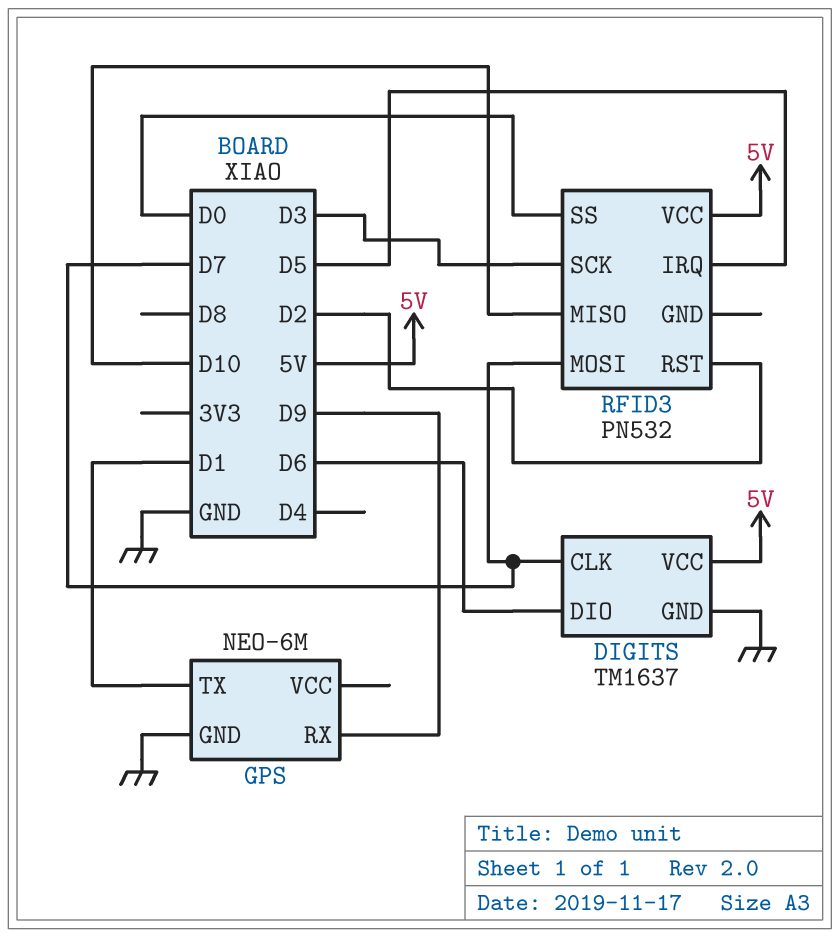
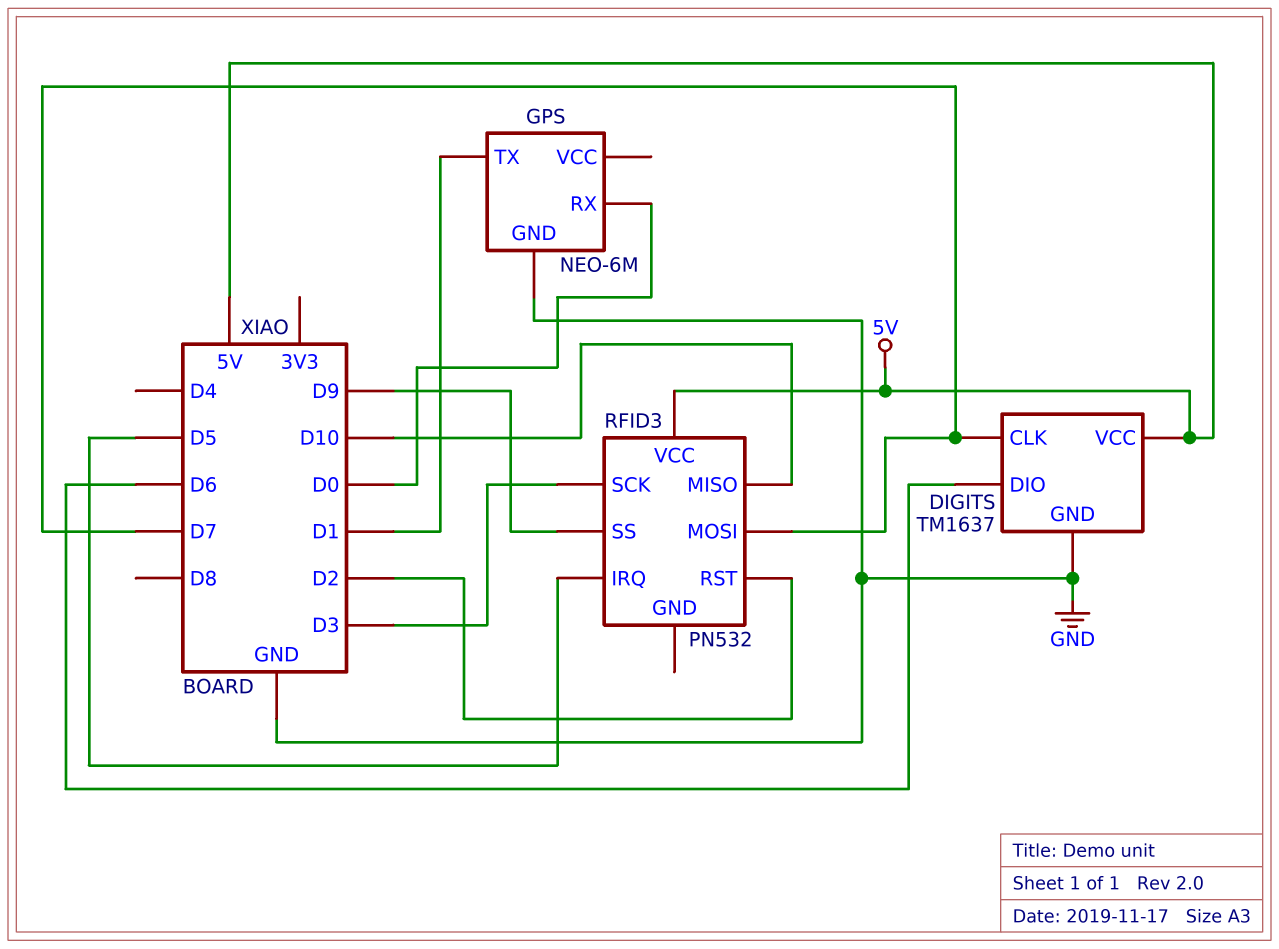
GPS pin RX: D9 -> D0
RFID3 pin SS: D0 -> D9

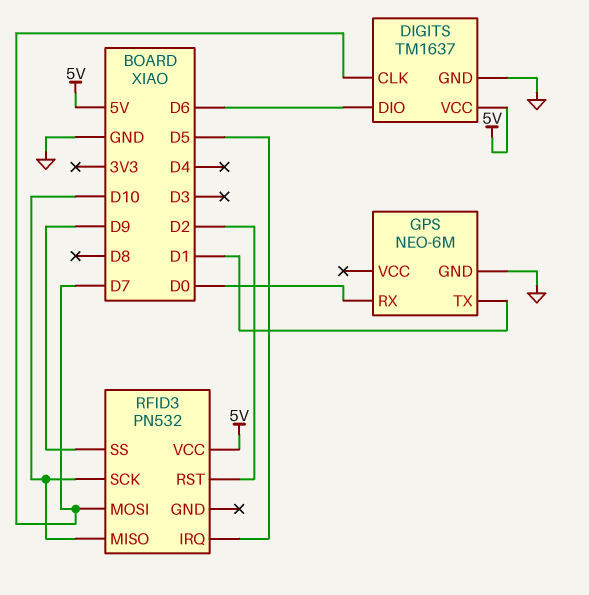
RFID3 pin SCK: D3 -> D10

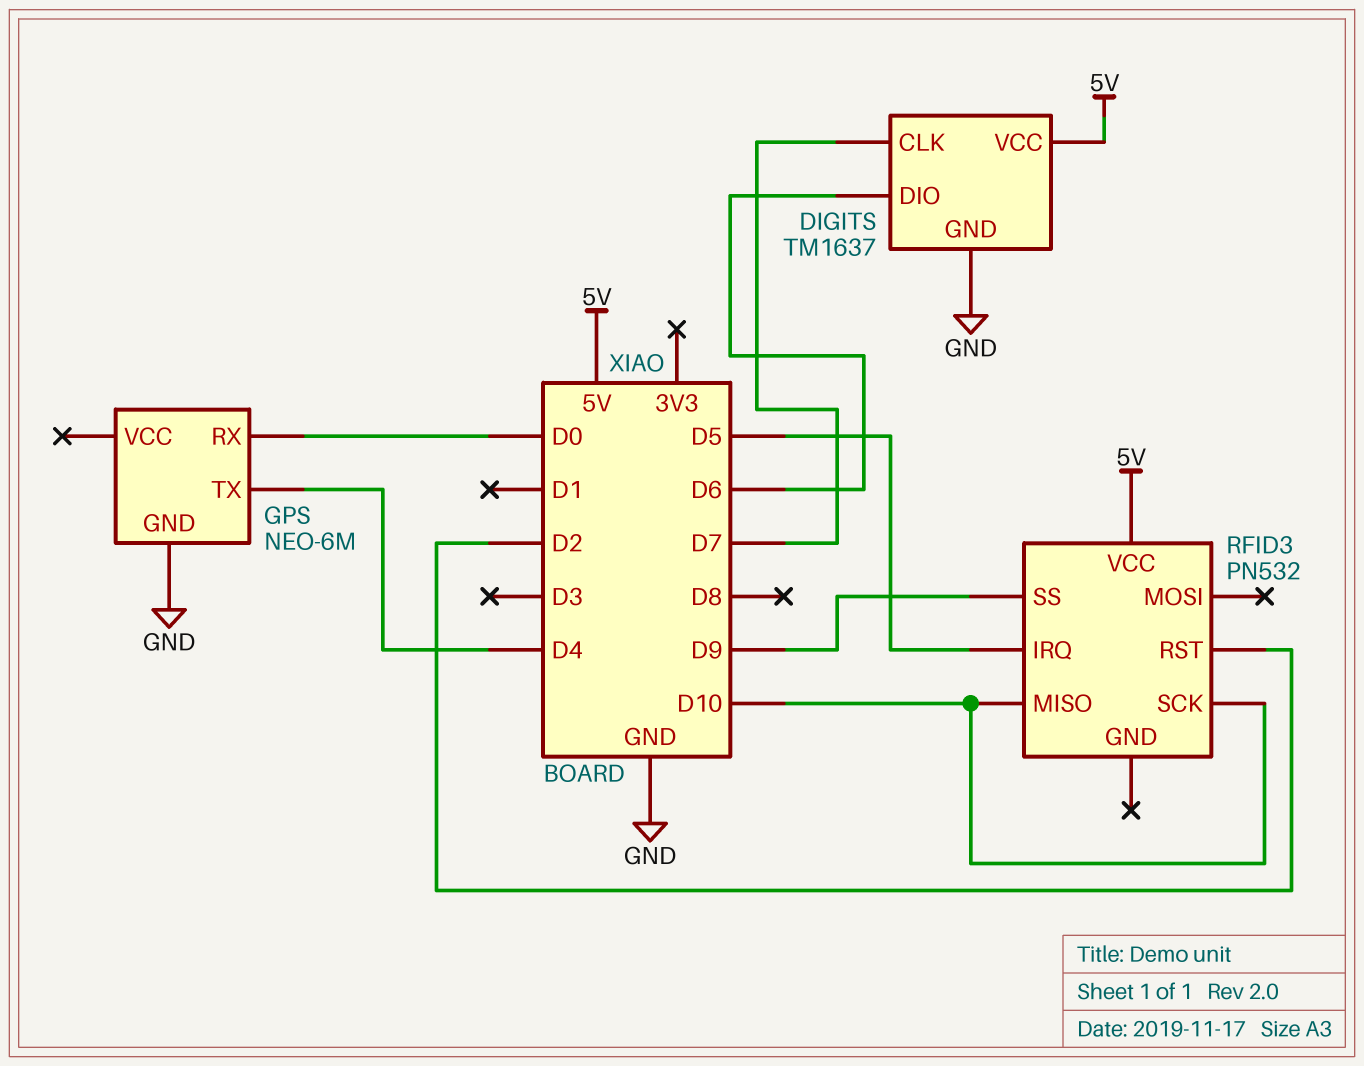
GPS pin TX: D1 -> D4
RFID3 pin MOSI: D7 -> none

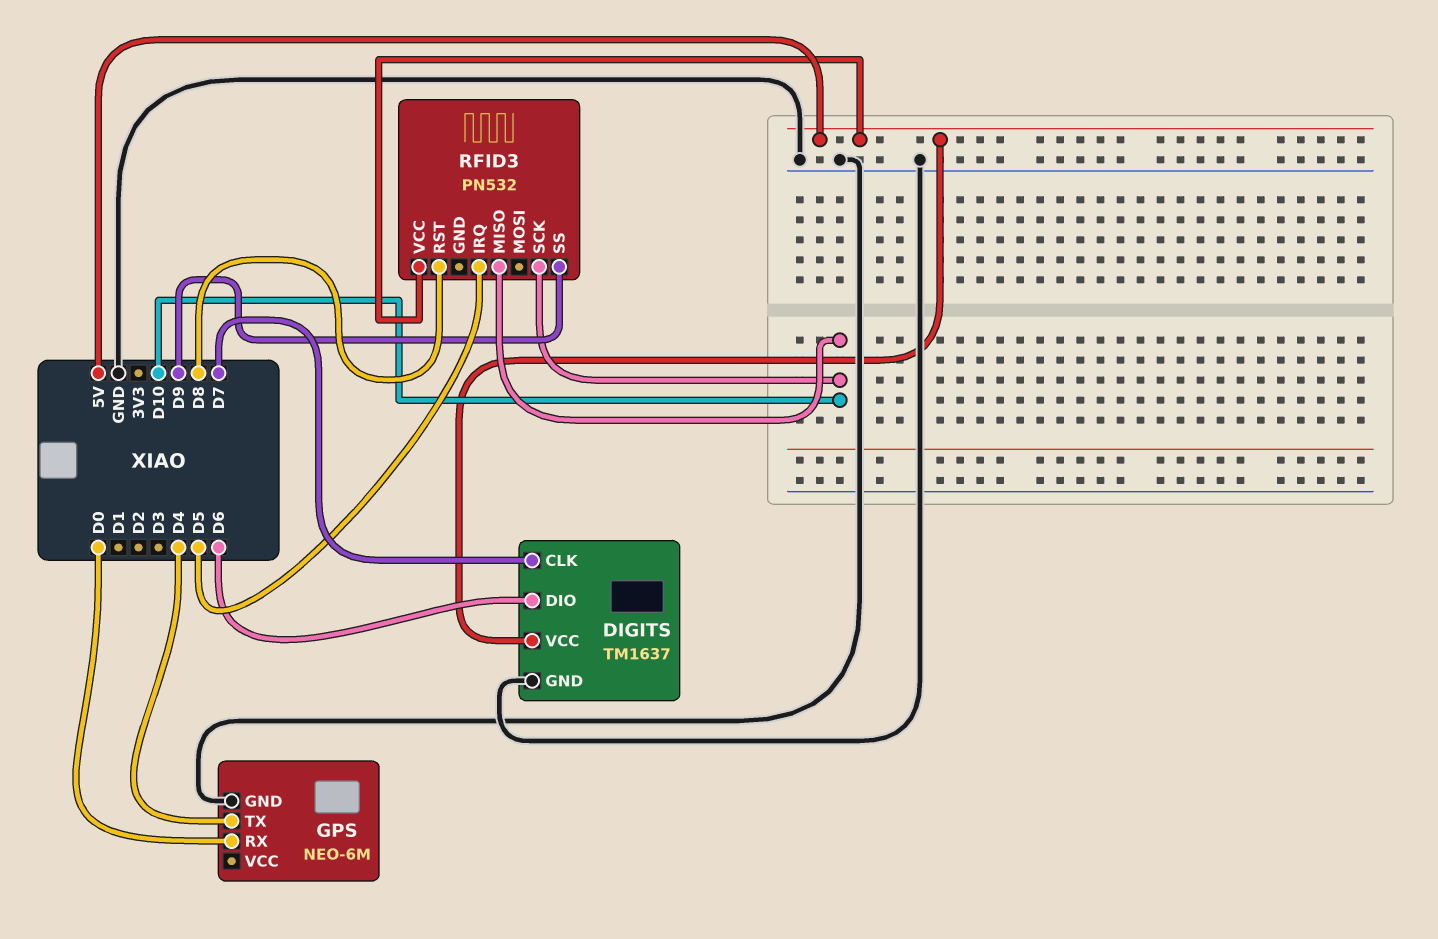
RFID3 pin RST: D2 -> D8

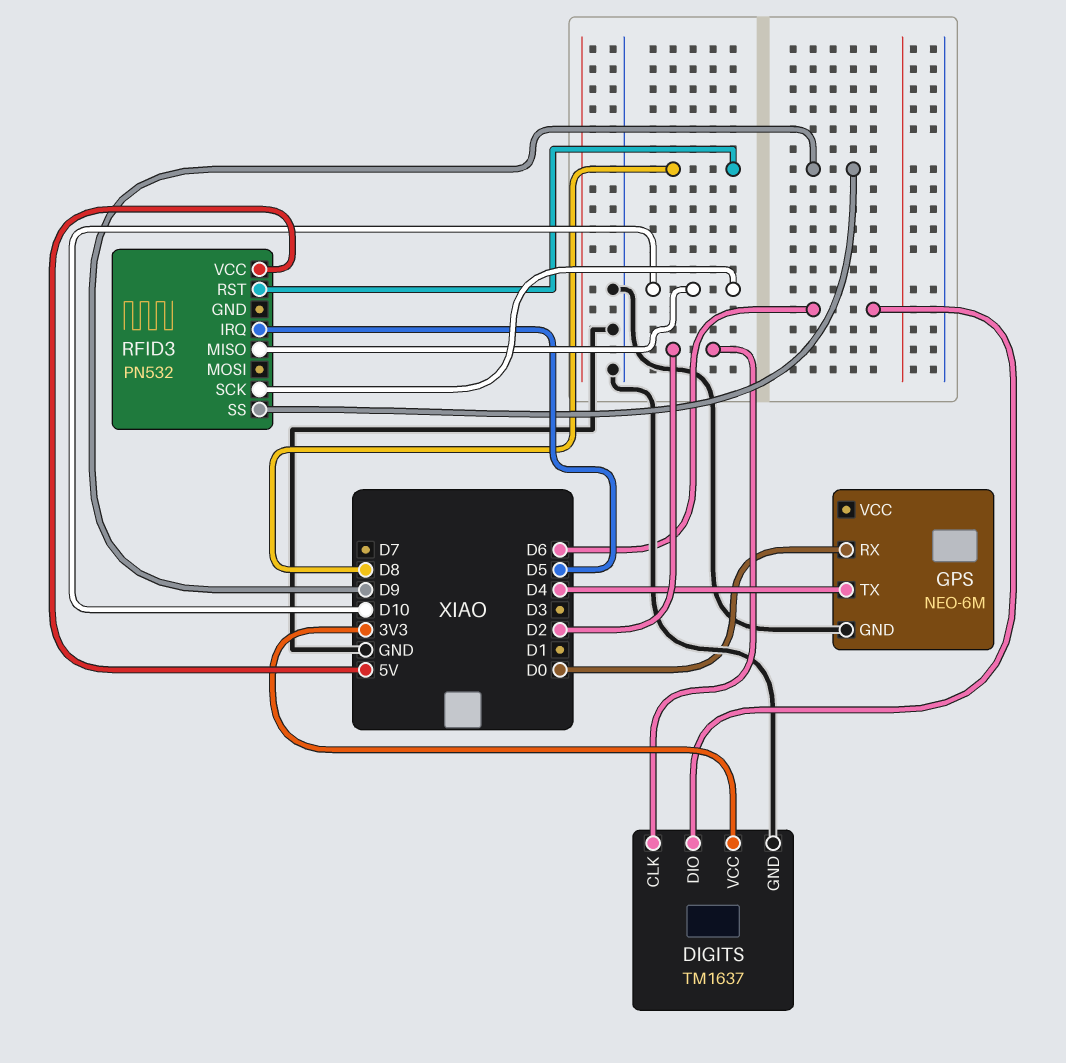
DIGITS pin CLK: D7 -> D2
DIGITS pin VCC: 5V -> 3V3

